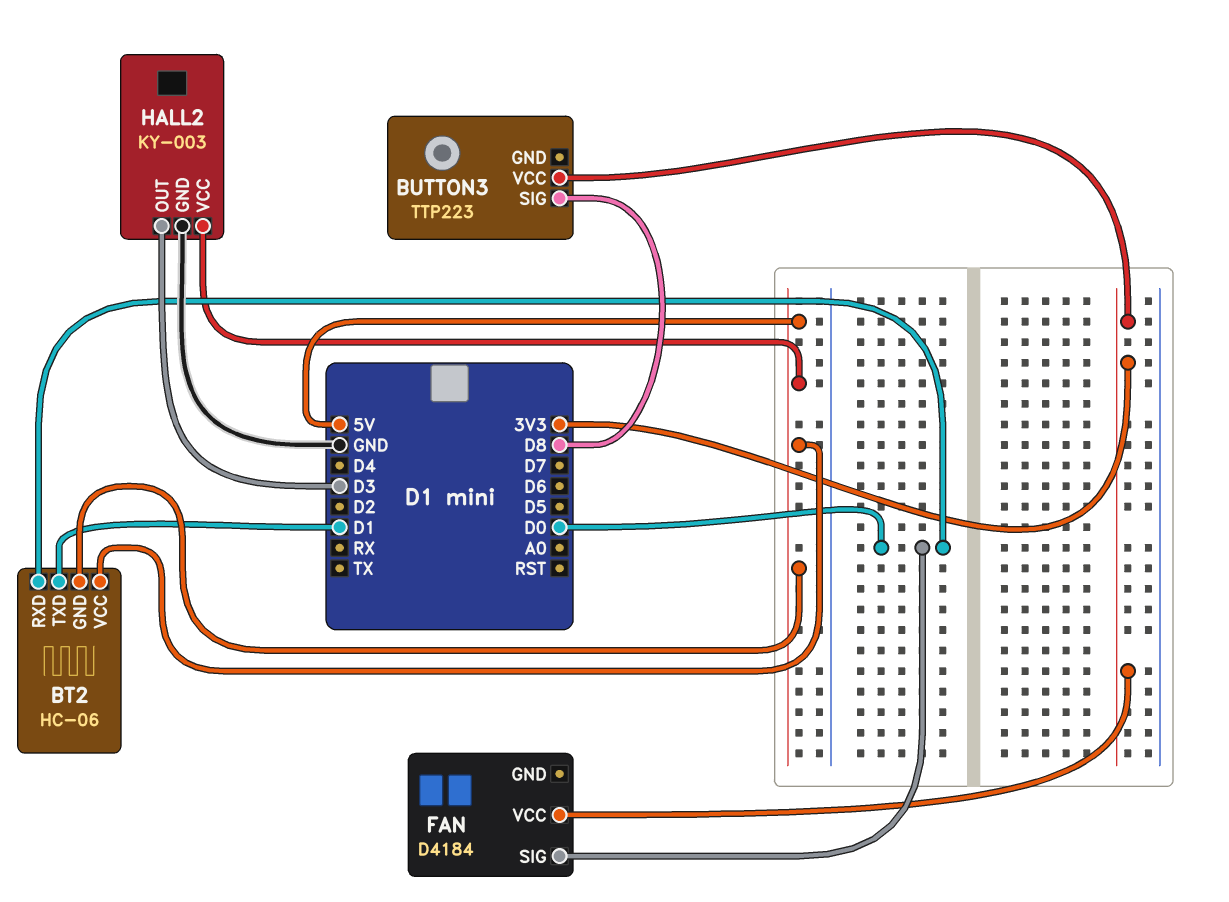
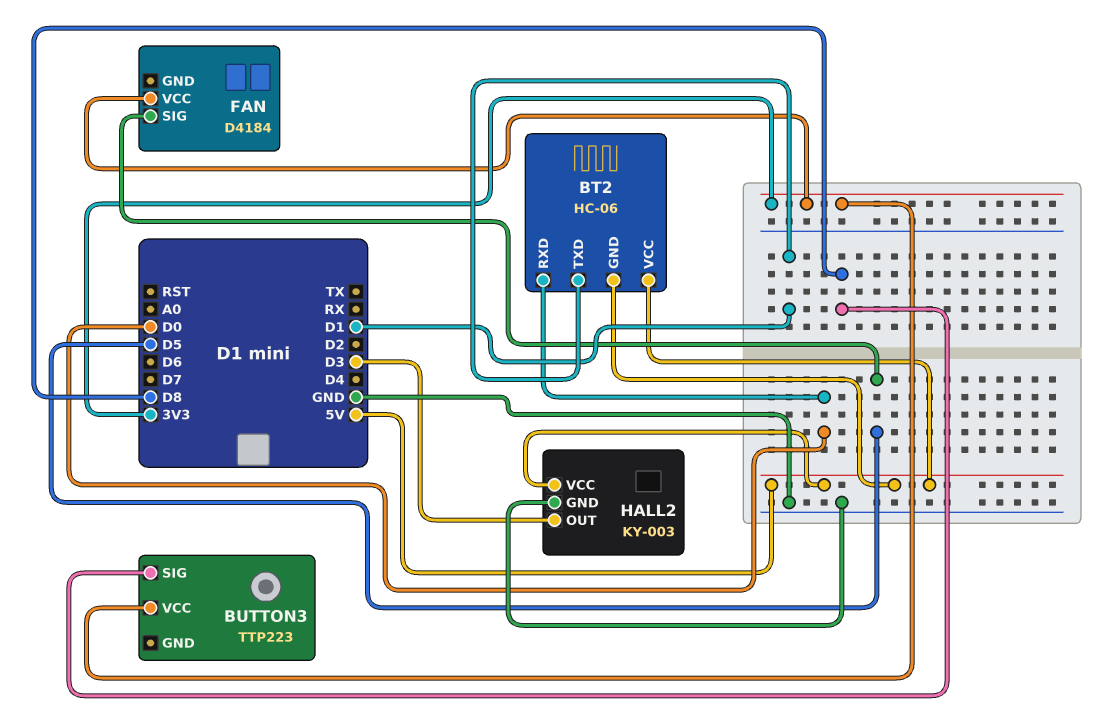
FAN pin SIG: D0 -> D5

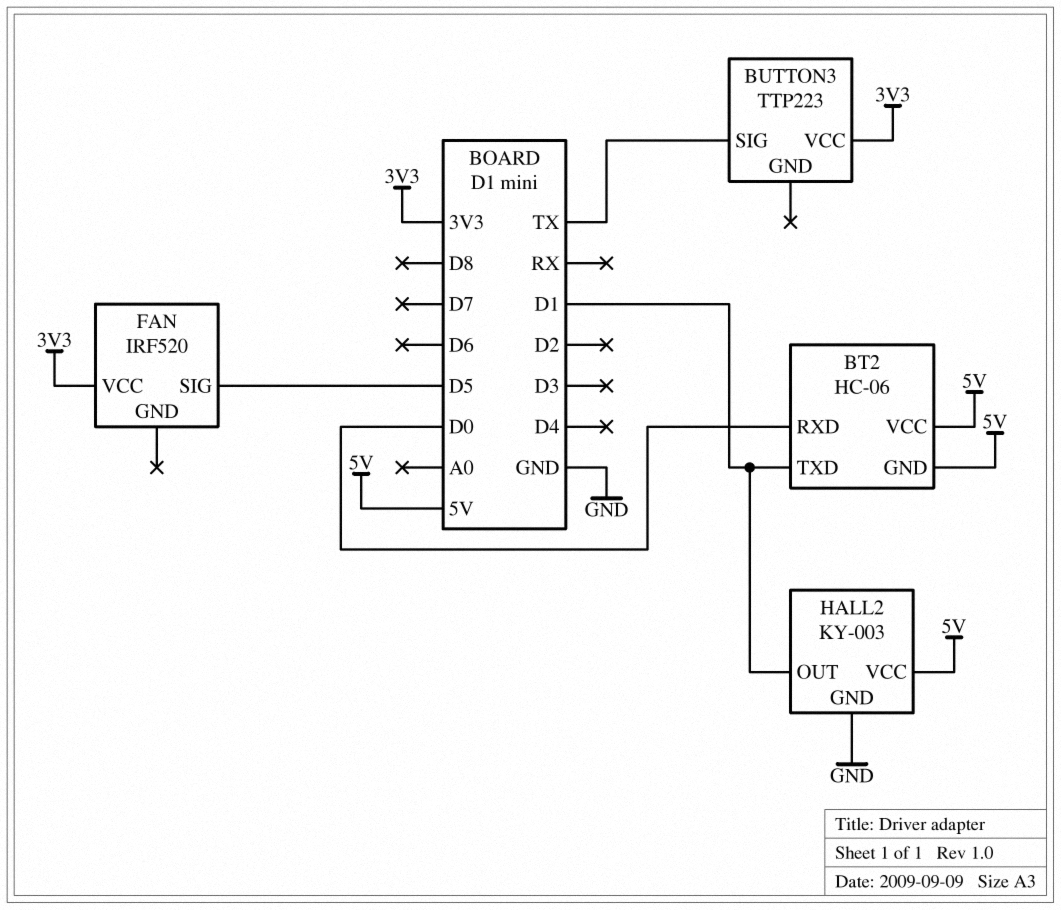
BUTTON3 pin SIG: D8 -> TX
FAN: D4184 -> IRF520
HALL2 pin OUT: D3 -> D1

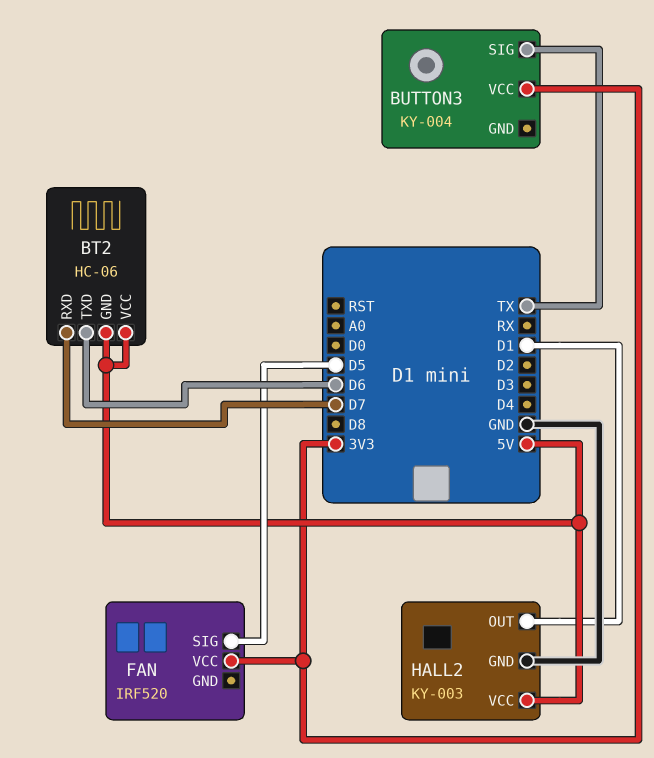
BT2 pin RXD: D0 -> D7
BT2 pin TXD: D1 -> D6
BUTTON3: TTP223 -> KY-004

